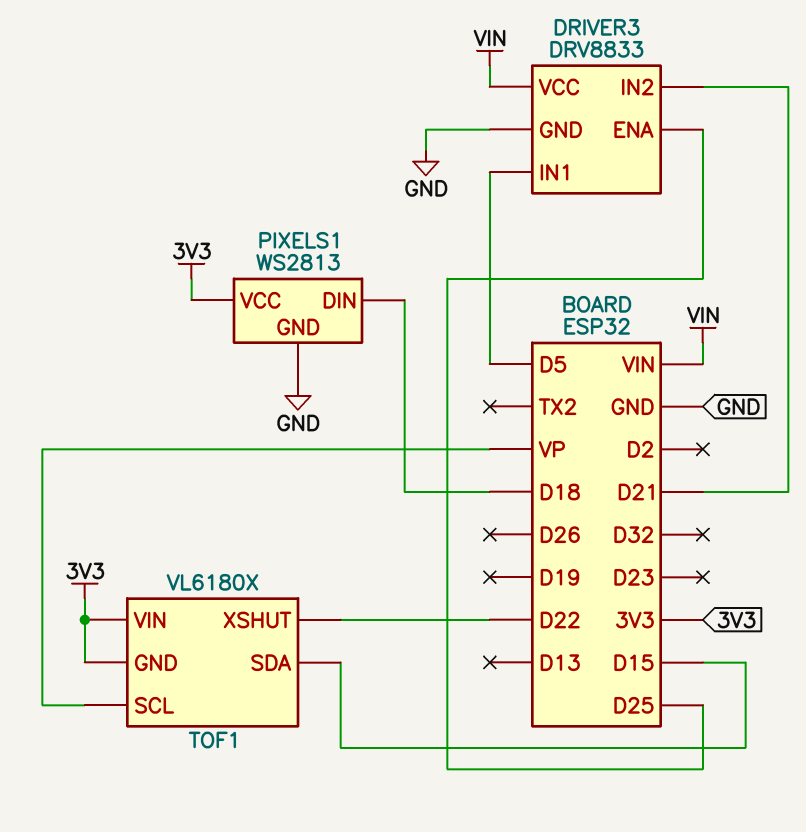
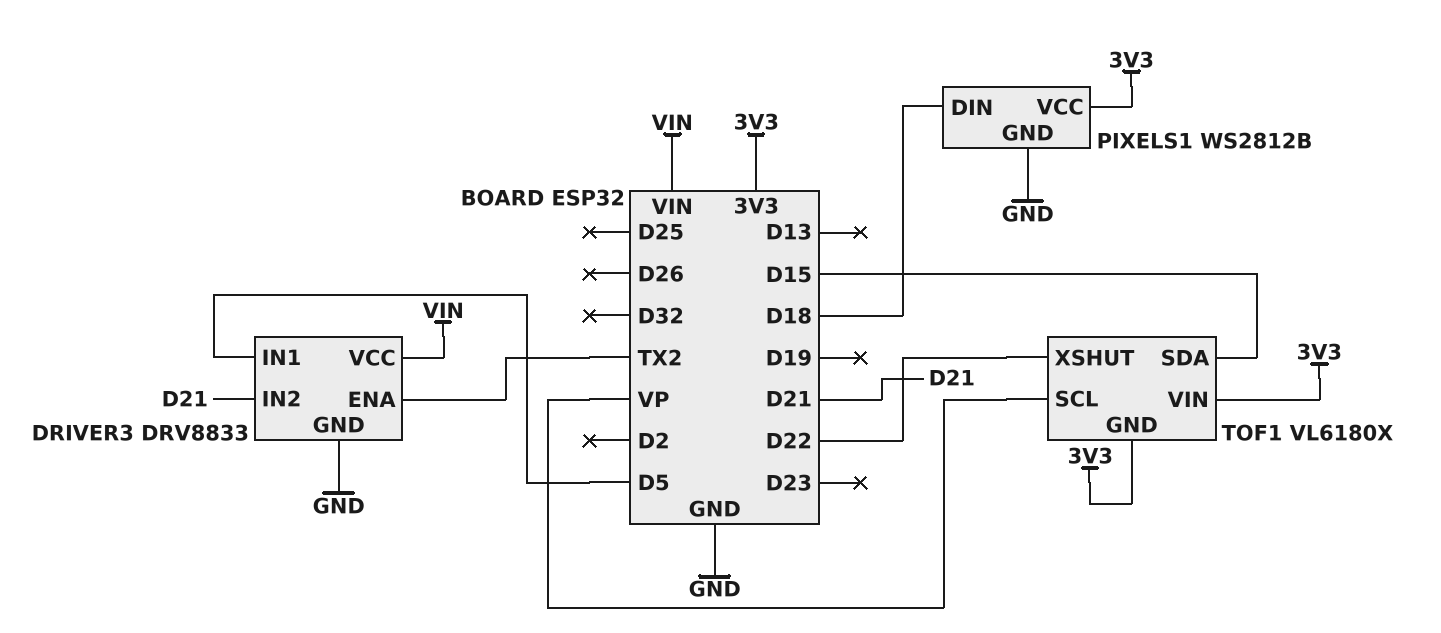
DRIVER3 pin ENA: D25 -> TX2
PIXELS1: WS2813 -> WS2812B

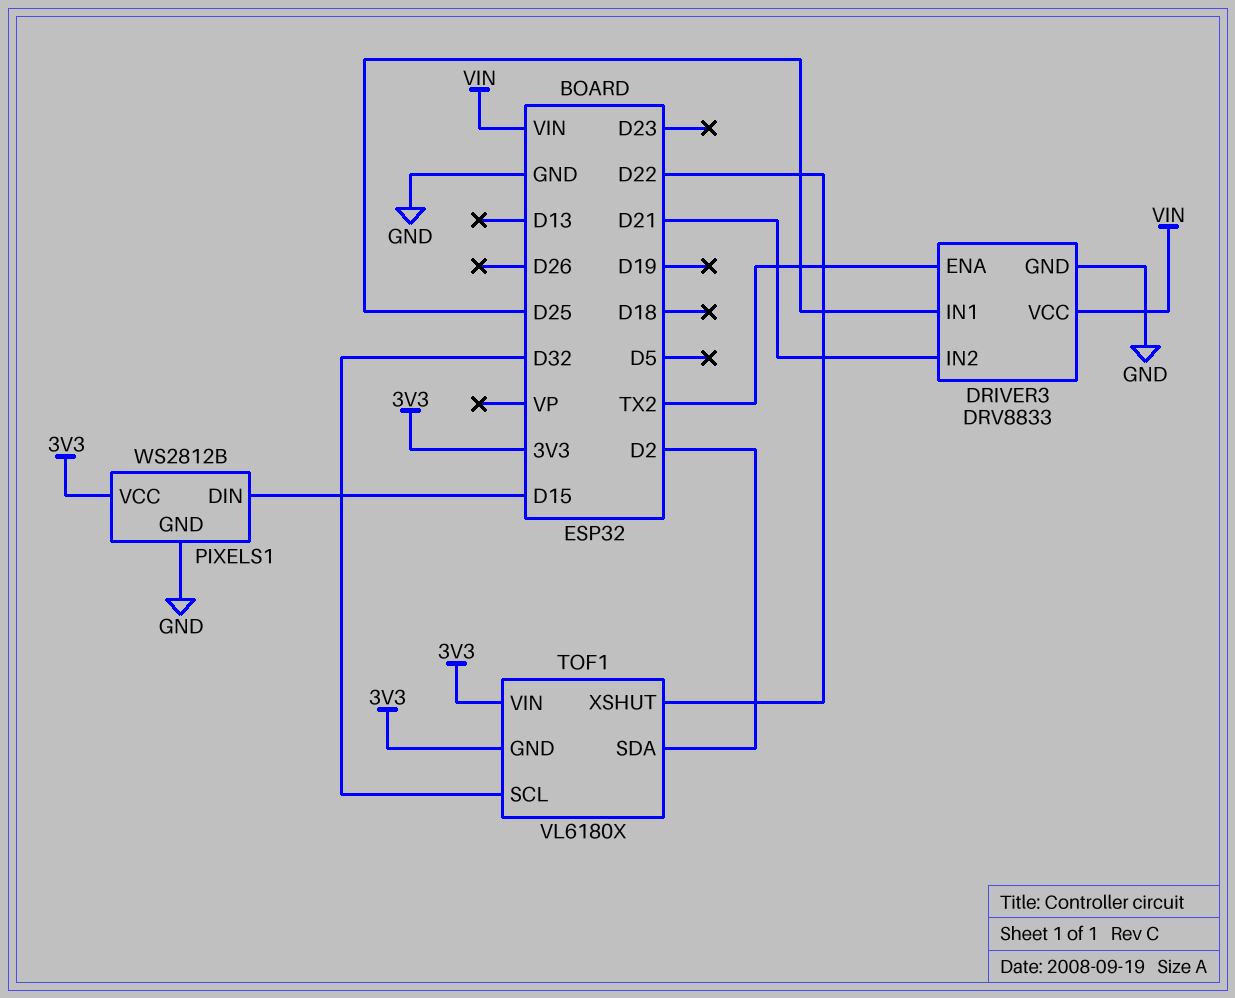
DRIVER3 pin IN1: D5 -> D25
PIXELS1 pin DIN: D18 -> D15
TOF1 pin SCL: VP -> D32
TOF1 pin SDA: D15 -> D2

